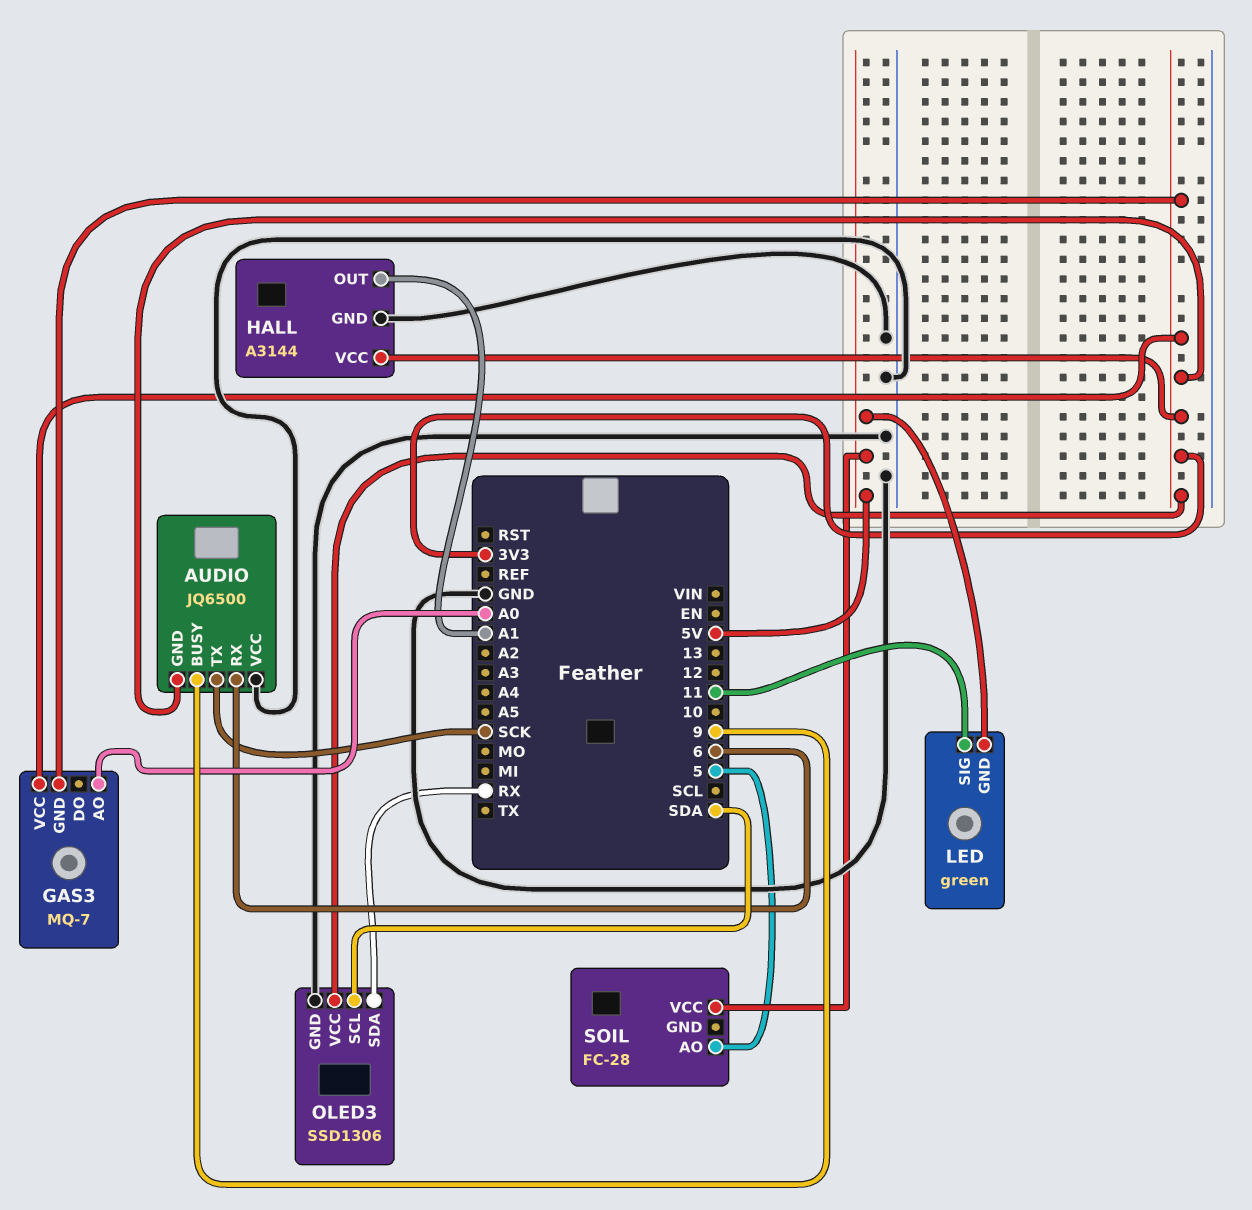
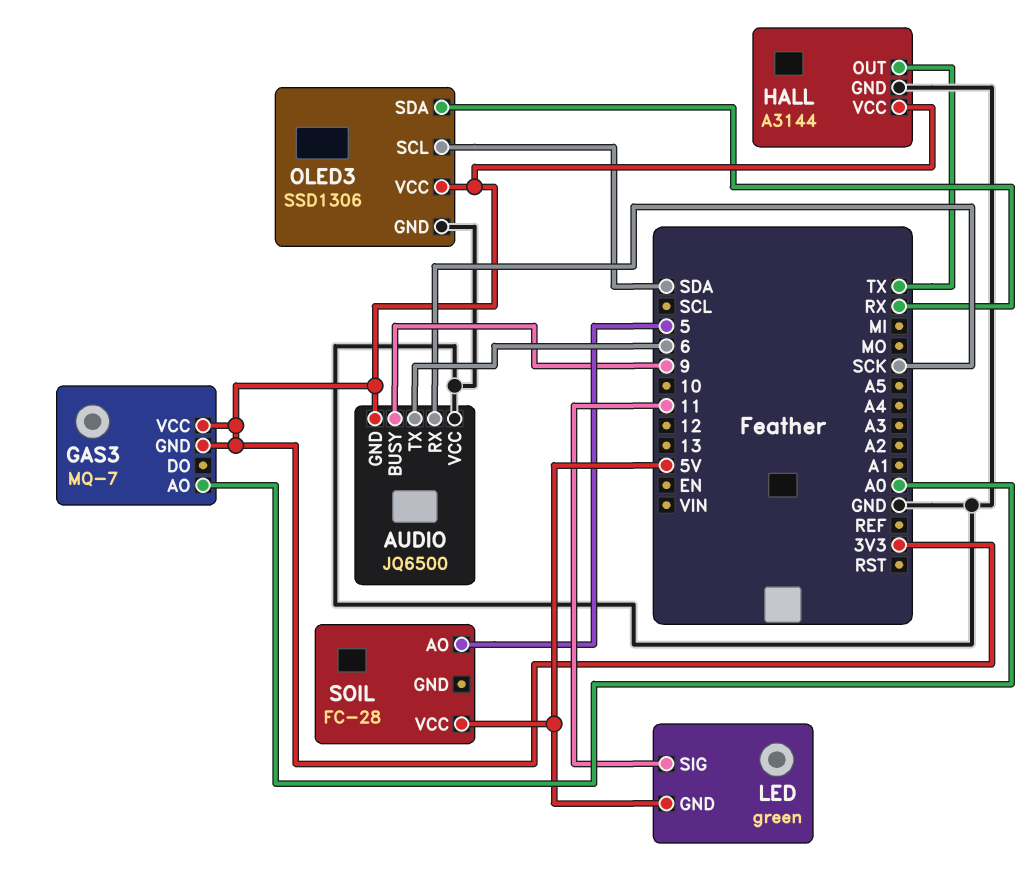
AUDIO pin RX: 6 -> SCK
AUDIO pin TX: SCK -> 6
HALL pin OUT: A1 -> TX

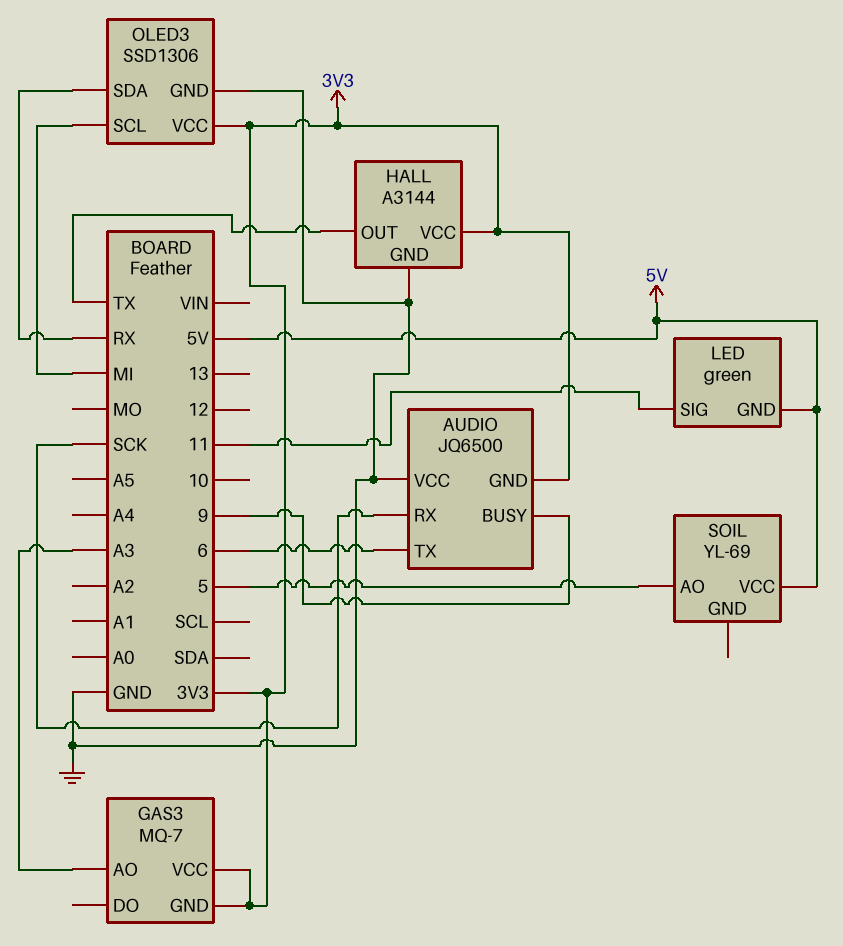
GAS3 pin AO: A0 -> A3
OLED3 pin SCL: SDA -> MI
SOIL: FC-28 -> YL-69

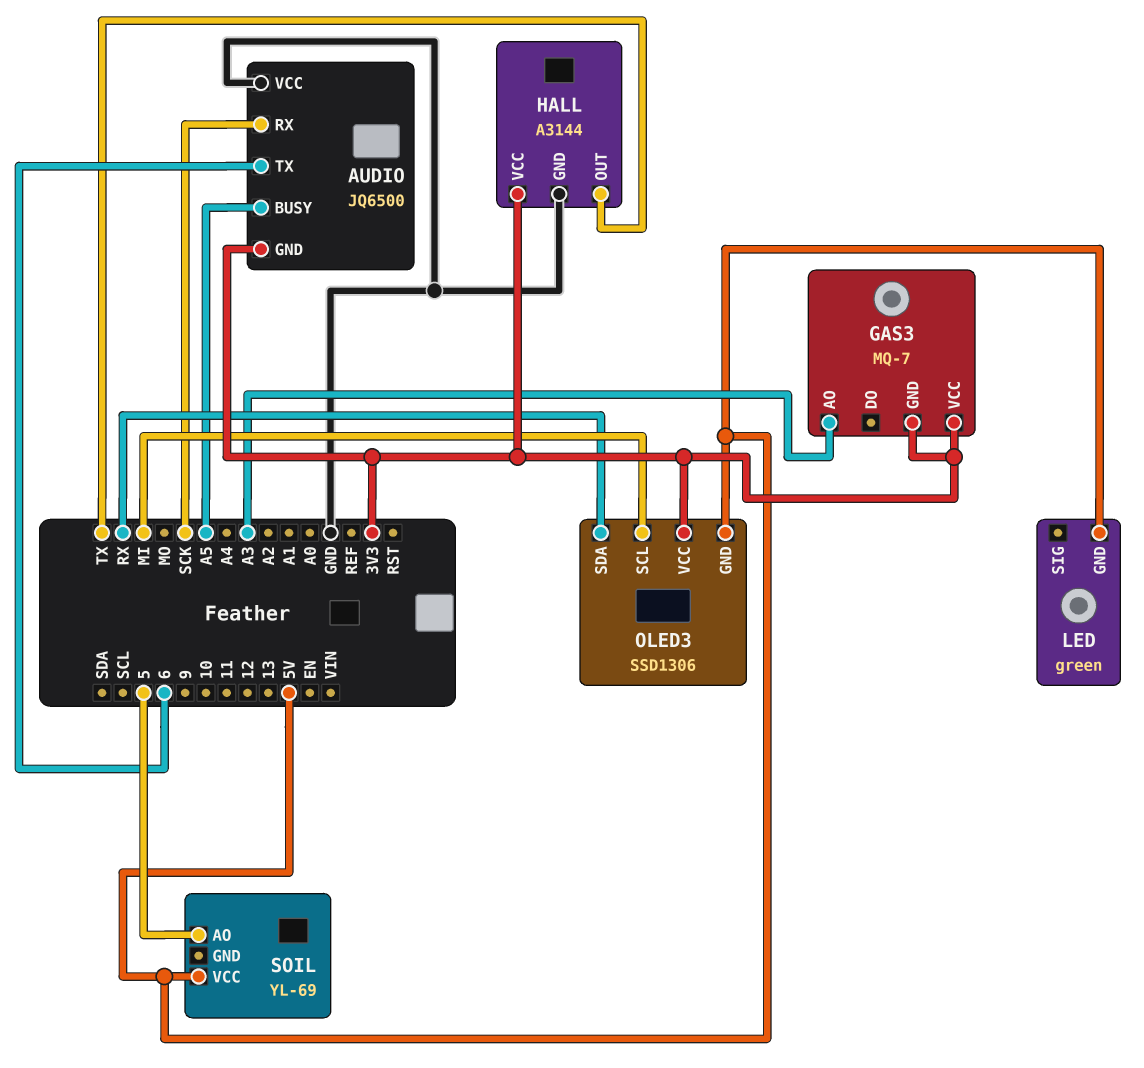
AUDIO pin BUSY: 9 -> A5
LED pin SIG: 11 -> none
OLED3 pin GND: GND -> 5V

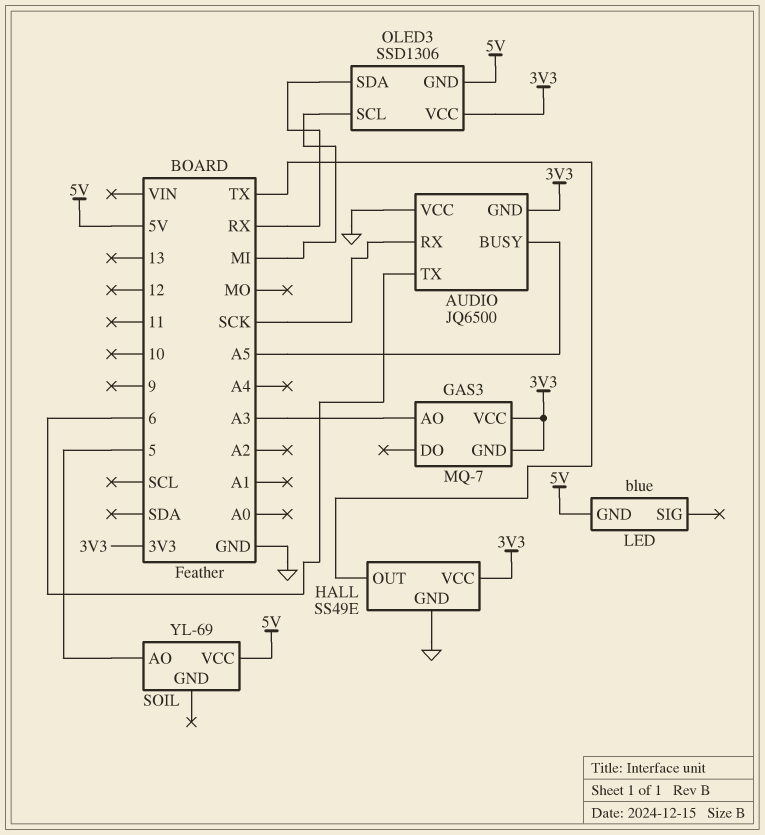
HALL: A3144 -> SS49E
LED: green -> blue

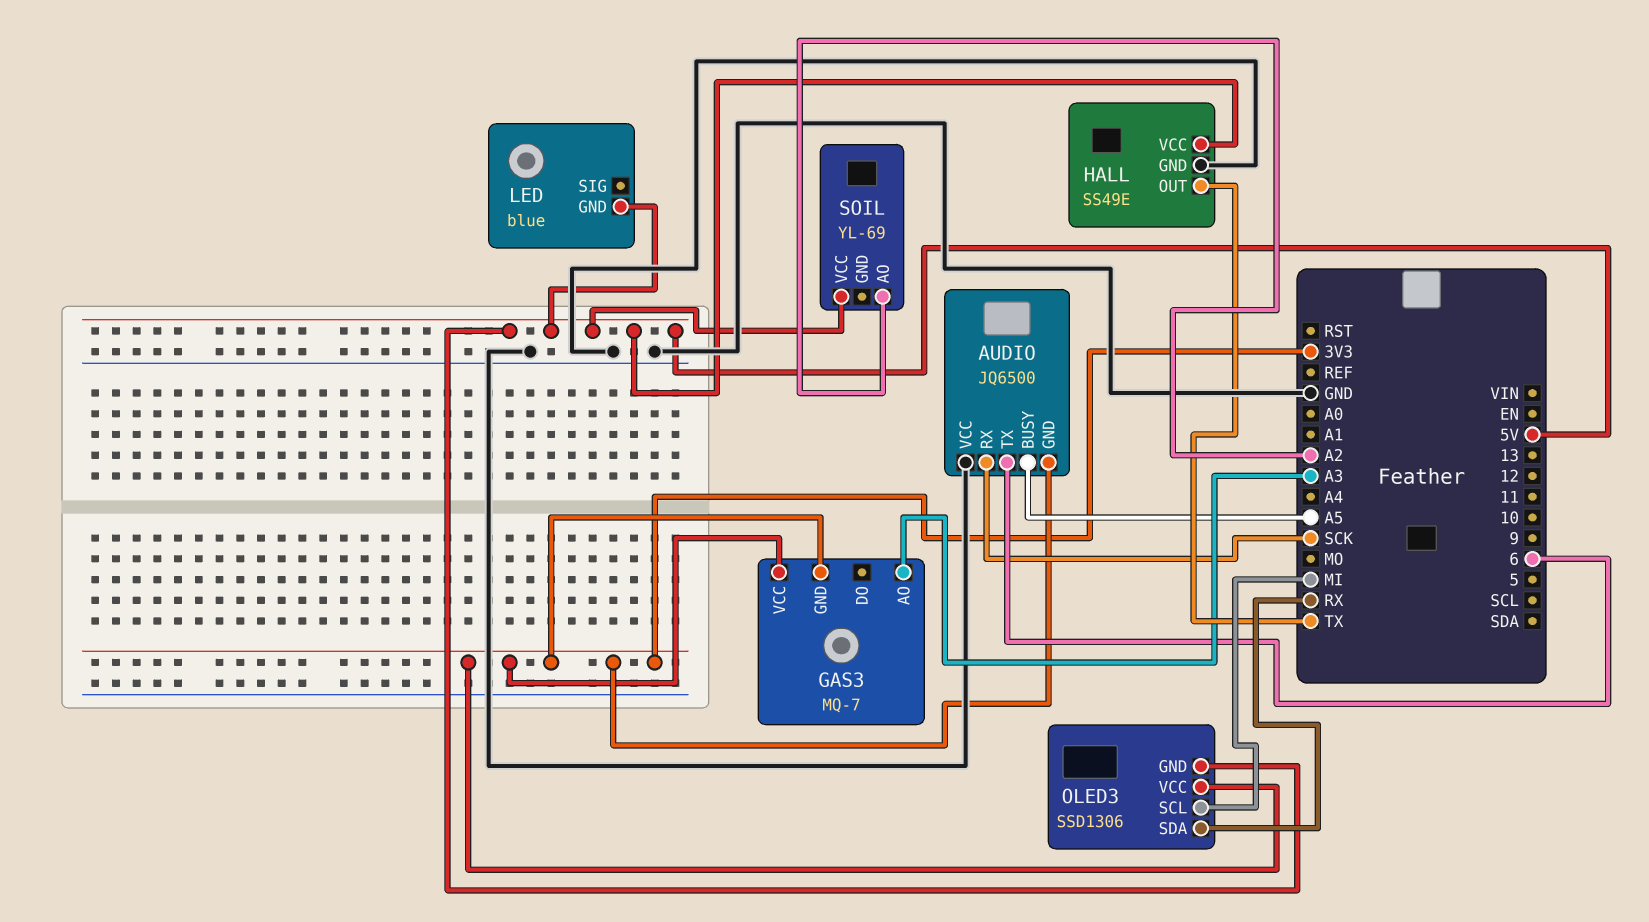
HALL pin VCC: 3V3 -> 5V
SOIL pin AO: 5 -> A2

